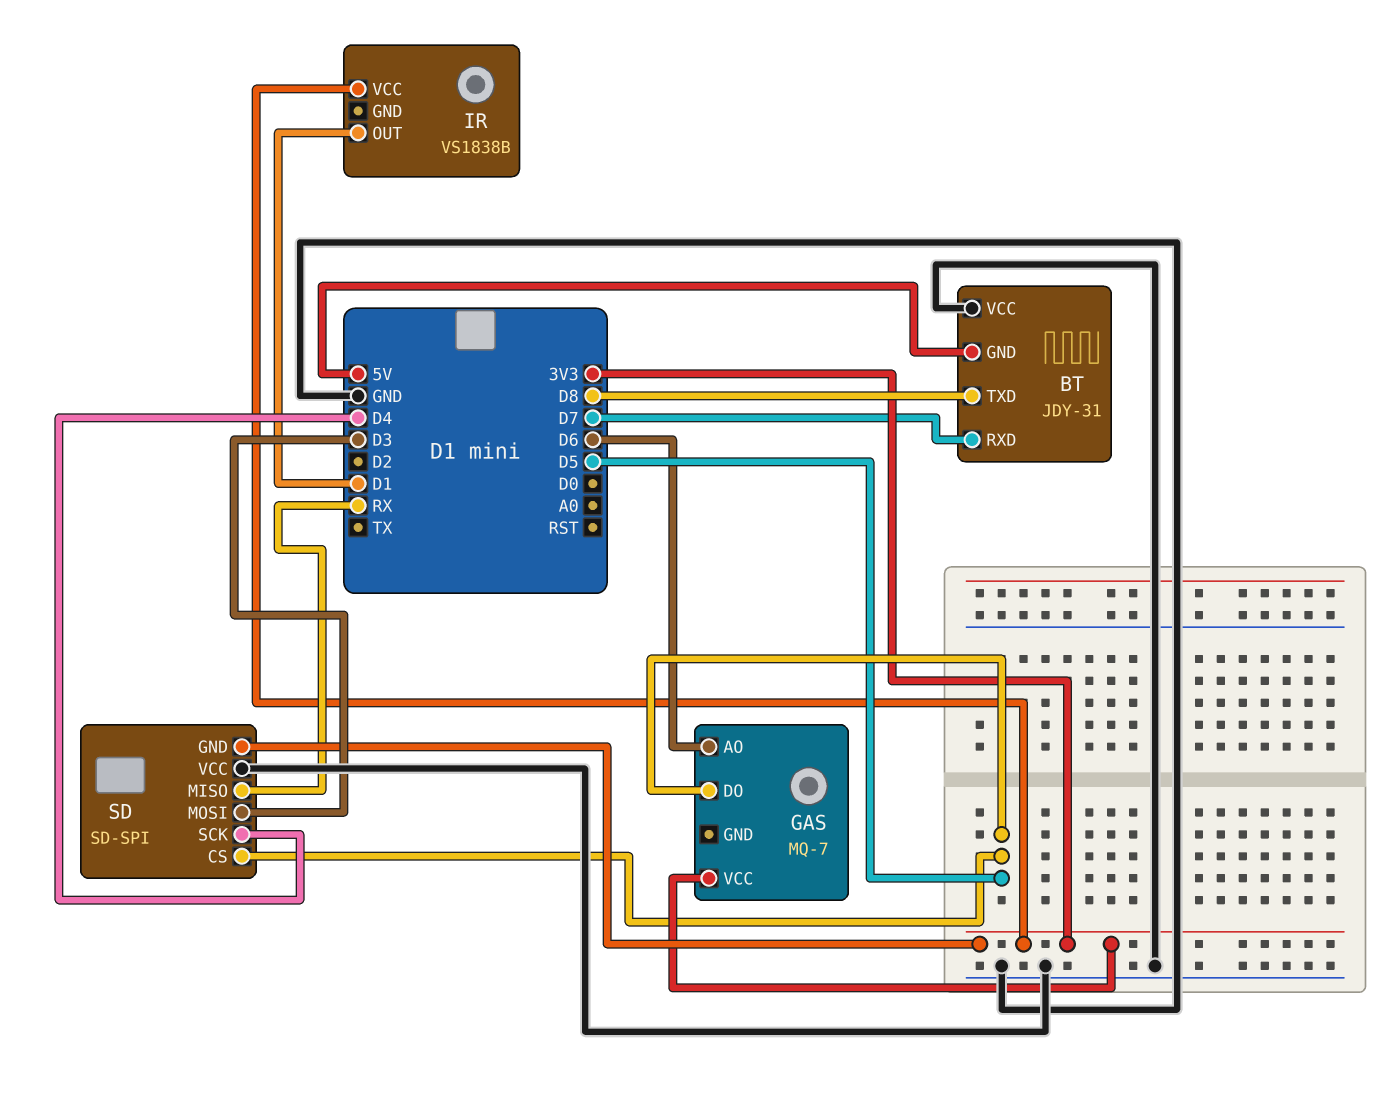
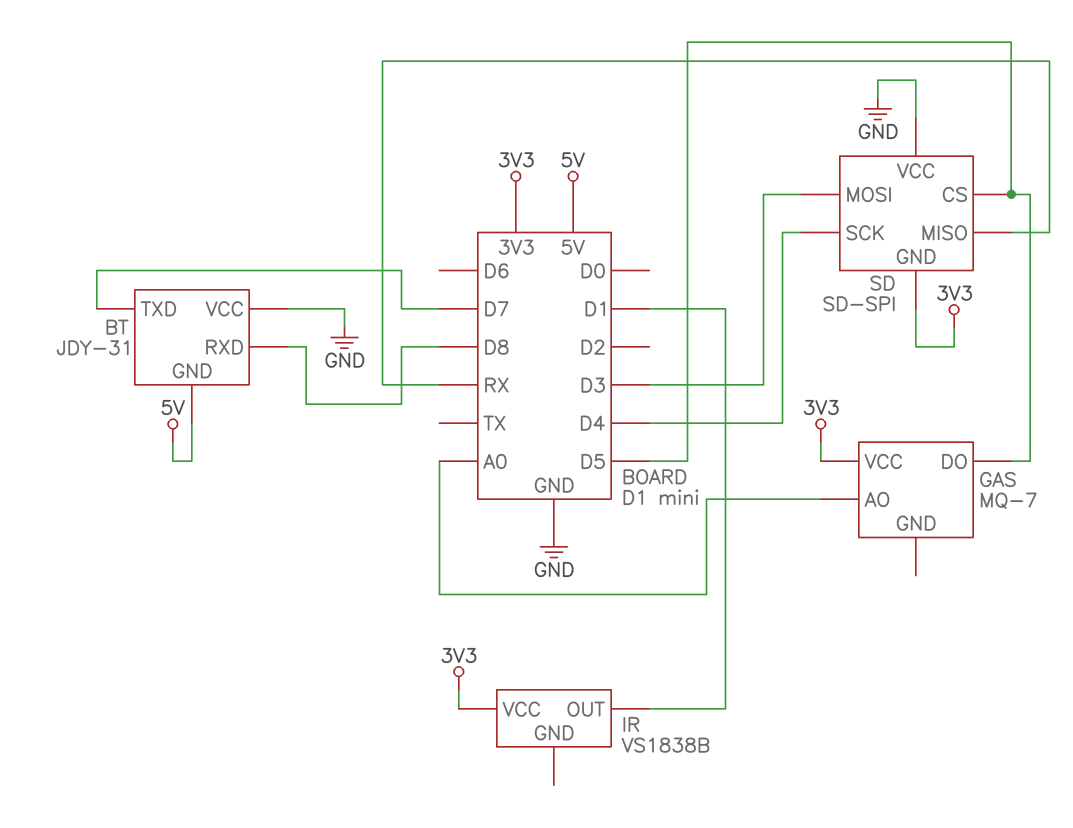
BT pin RXD: D7 -> D8
BT pin TXD: D8 -> D7
GAS pin AO: D6 -> A0

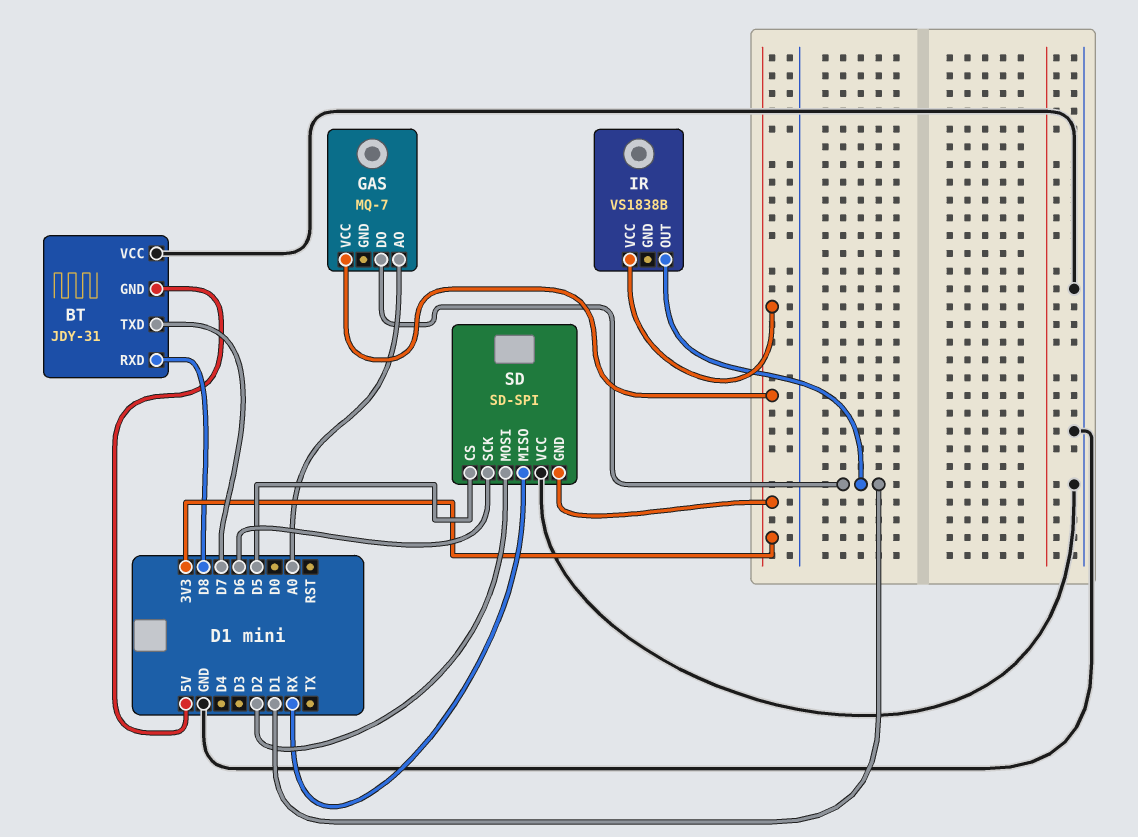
GAS pin DO: D5 -> D1
SD pin MOSI: D3 -> D2
SD pin SCK: D4 -> D6

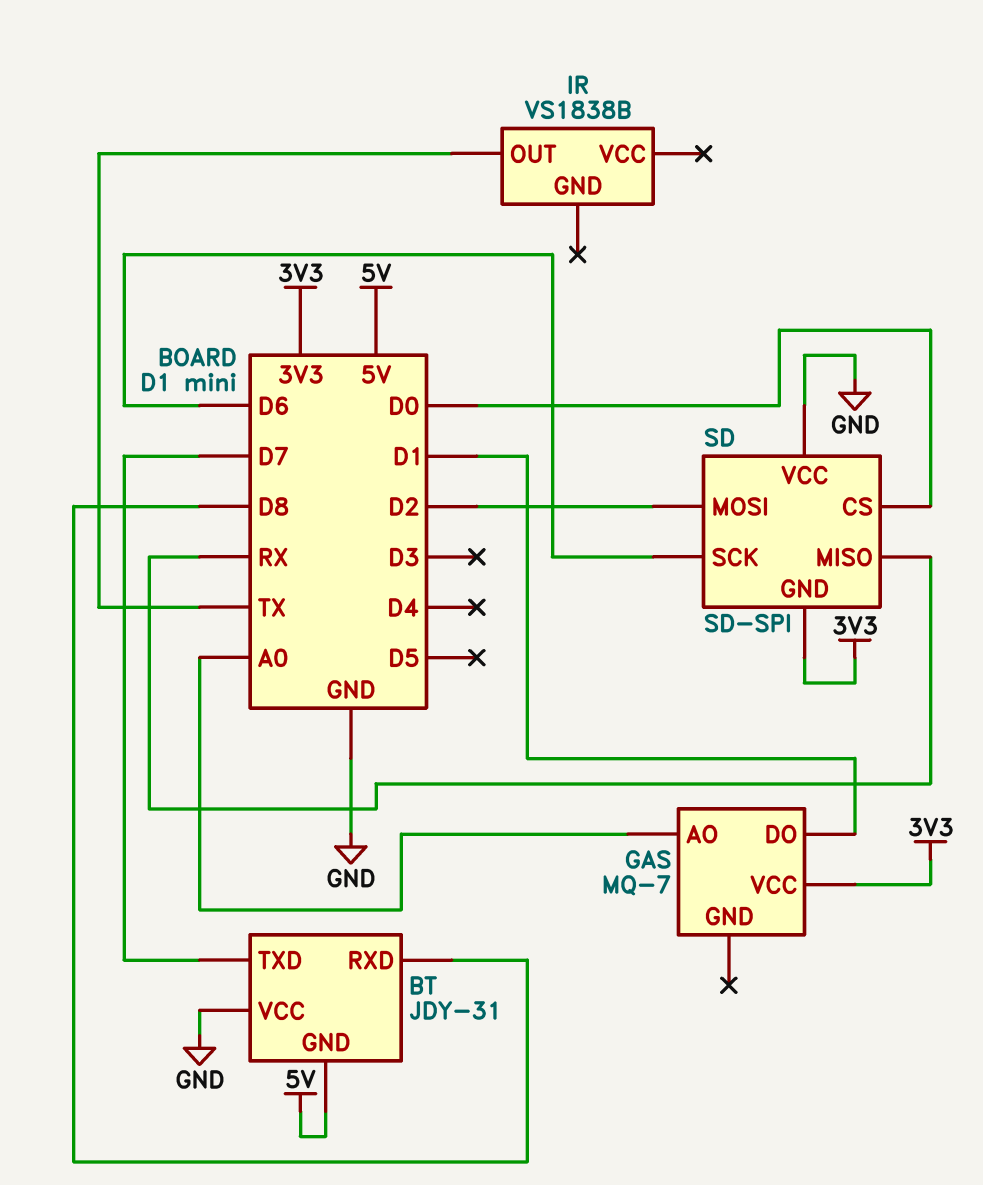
IR pin OUT: D1 -> TX
IR pin VCC: 3V3 -> none
SD pin CS: D5 -> D0

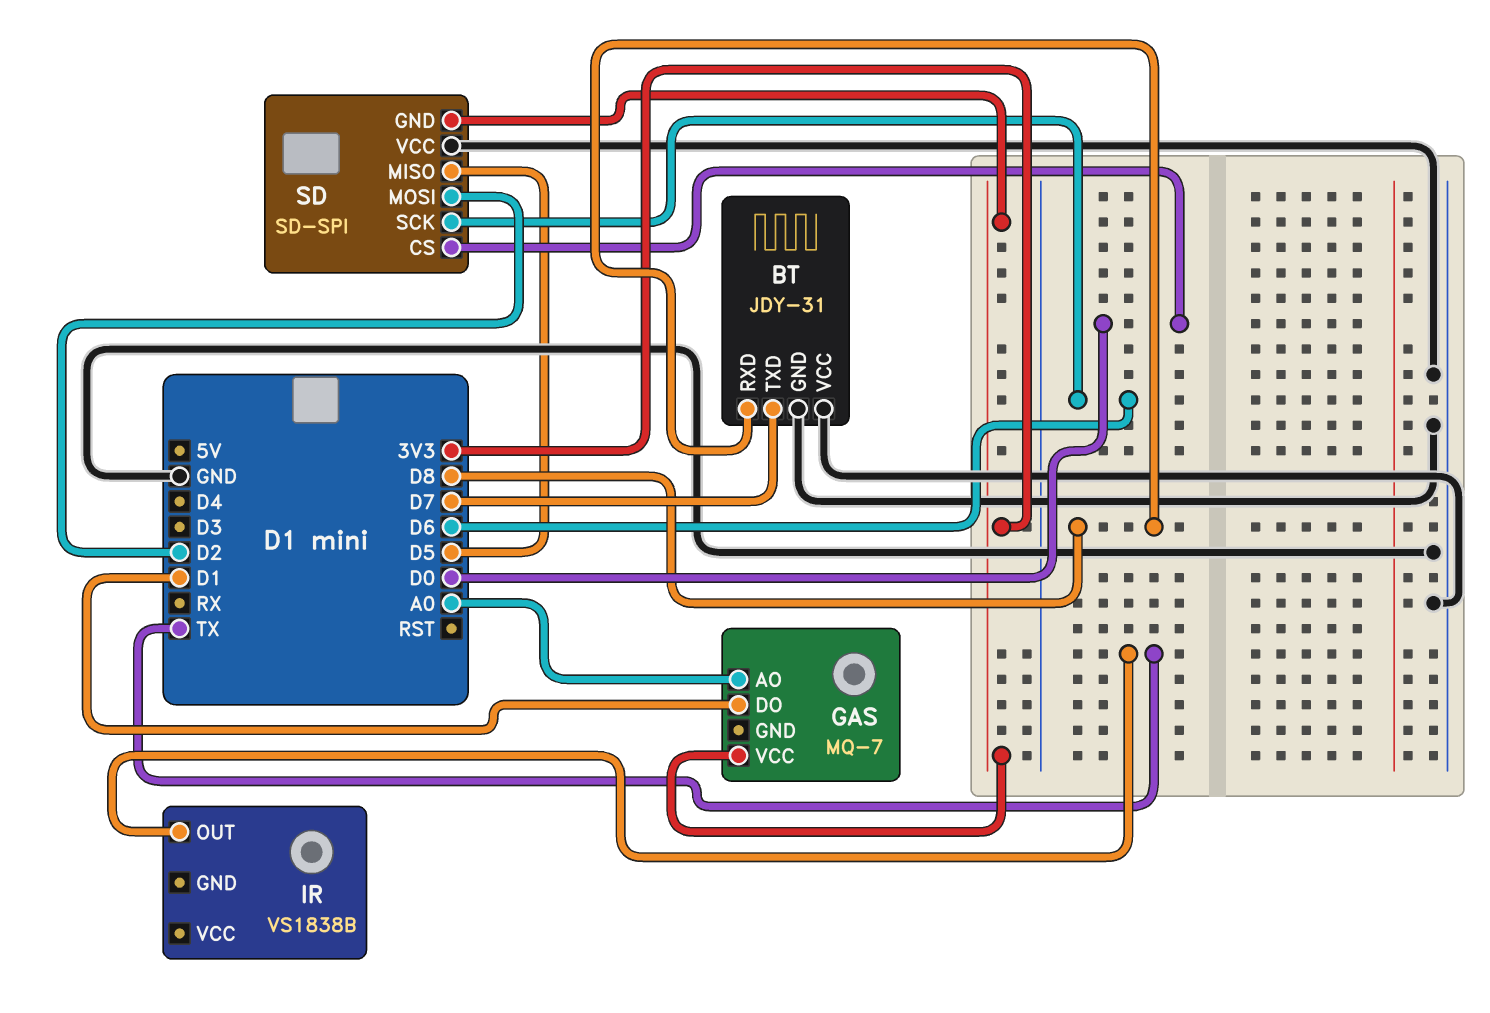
BT pin GND: 5V -> GND
SD pin MISO: RX -> D5

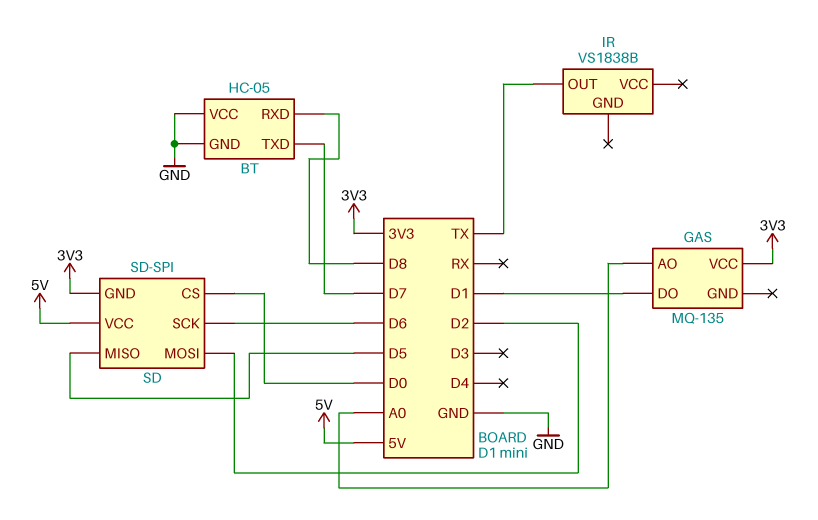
BT: JDY-31 -> HC-05
GAS: MQ-7 -> MQ-135
SD pin VCC: GND -> 5V

